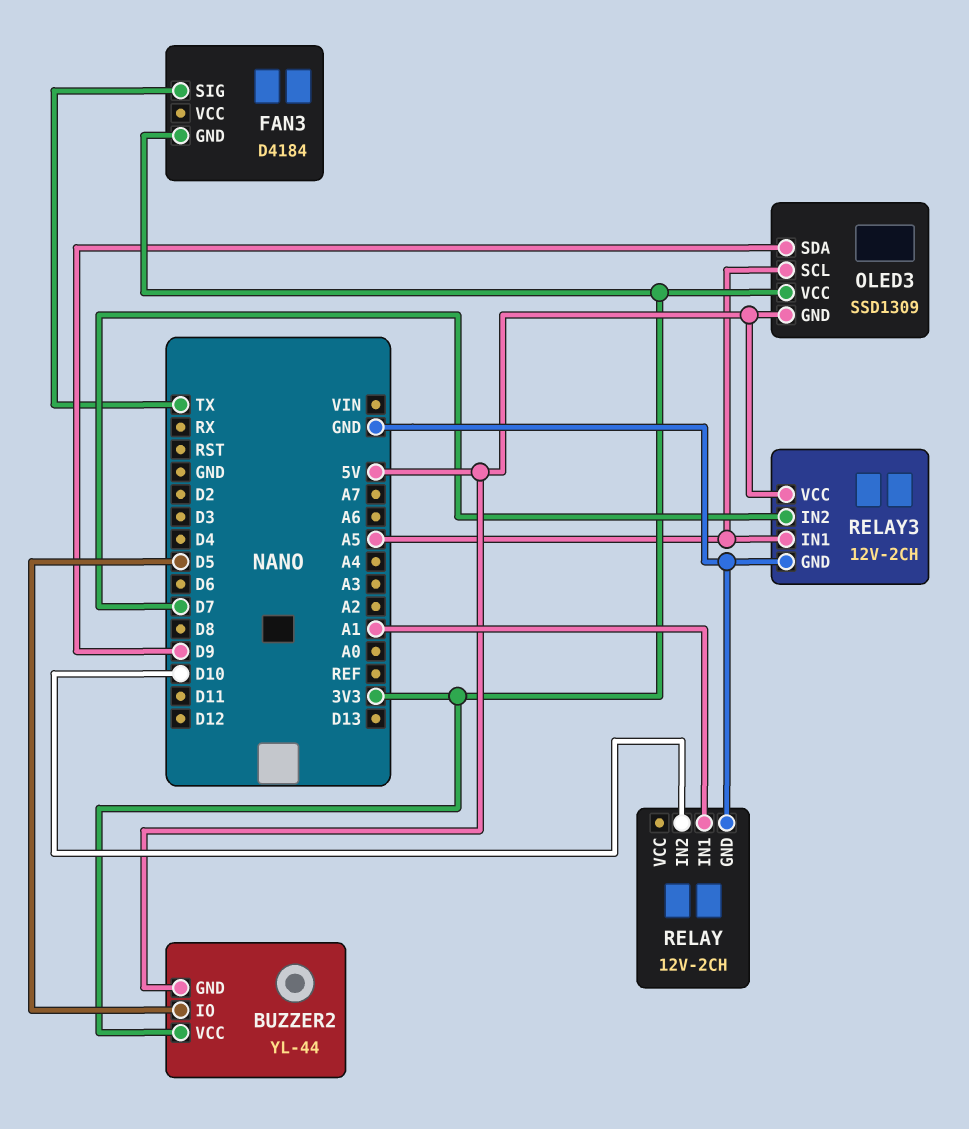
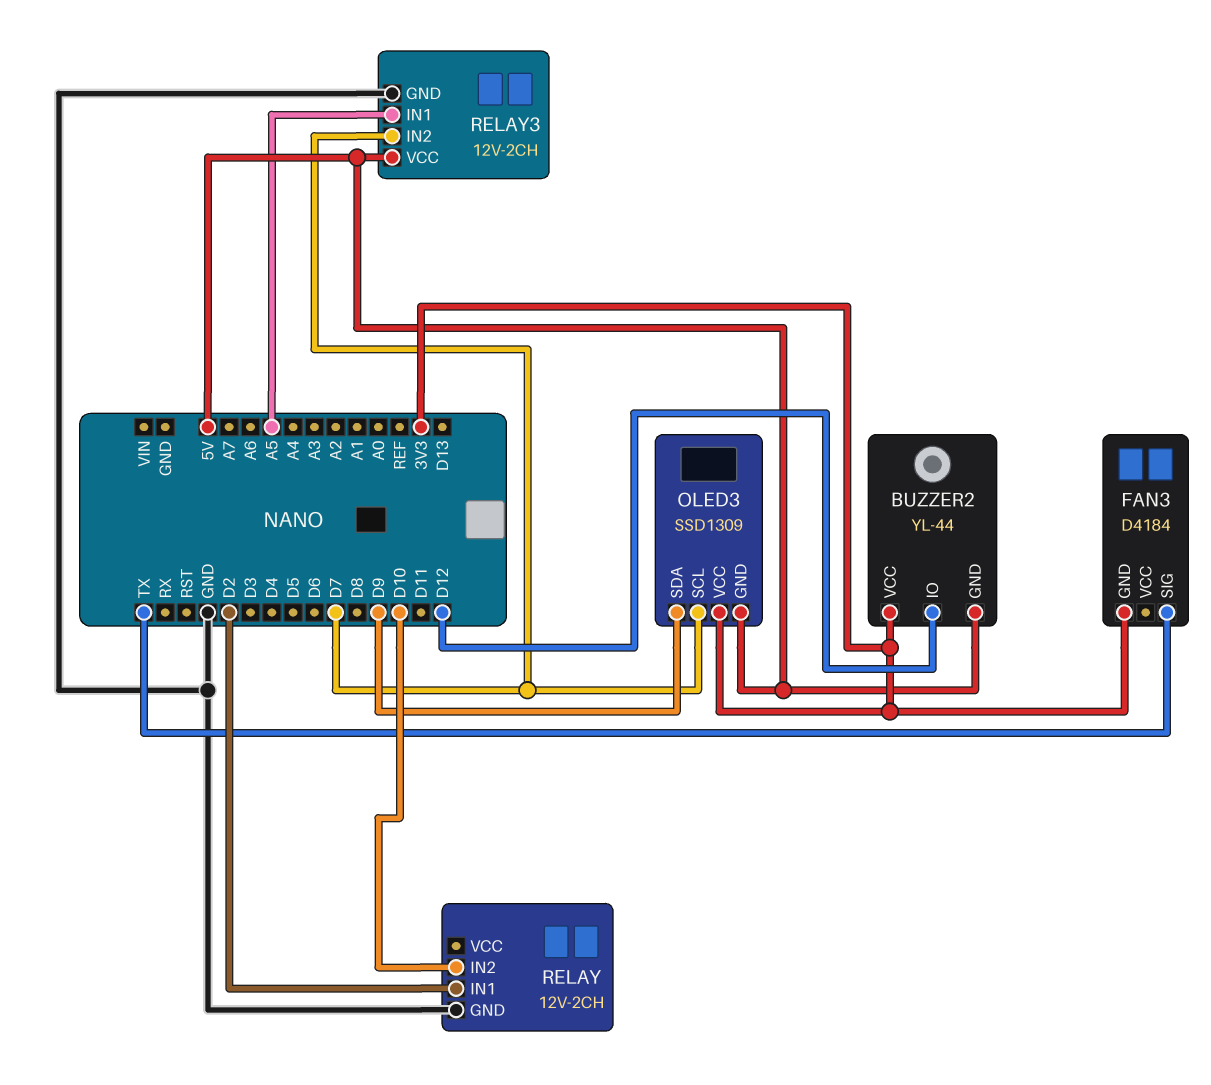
BUZZER2 pin IO: D5 -> D12
OLED3 pin SCL: A5 -> D7
RELAY pin IN1: A1 -> D2

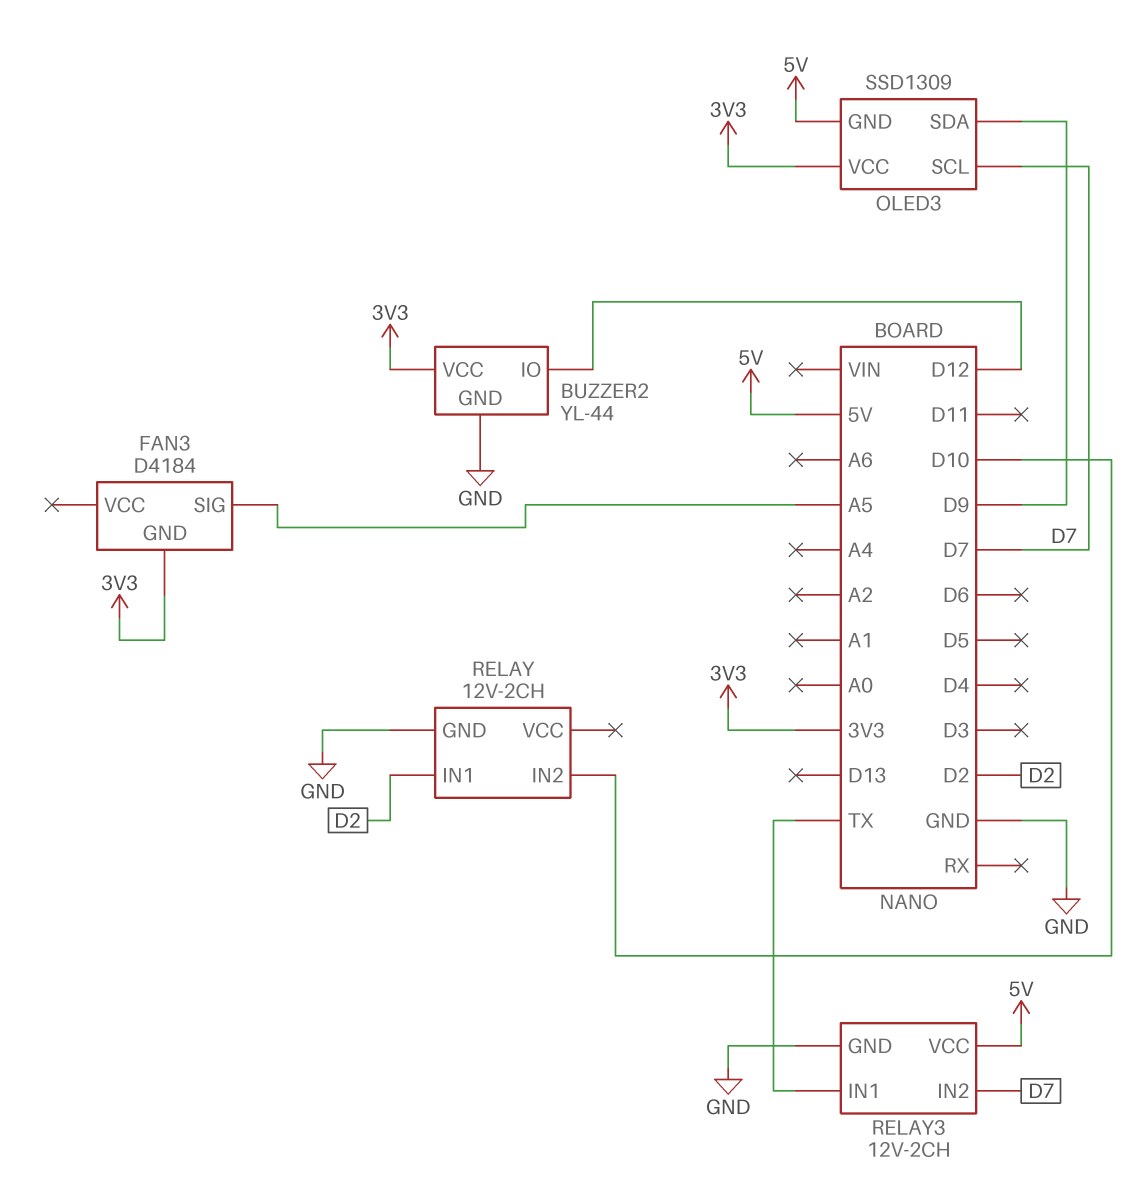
BUZZER2 pin GND: 5V -> GND
FAN3 pin SIG: TX -> A5
RELAY3 pin IN1: A5 -> TX

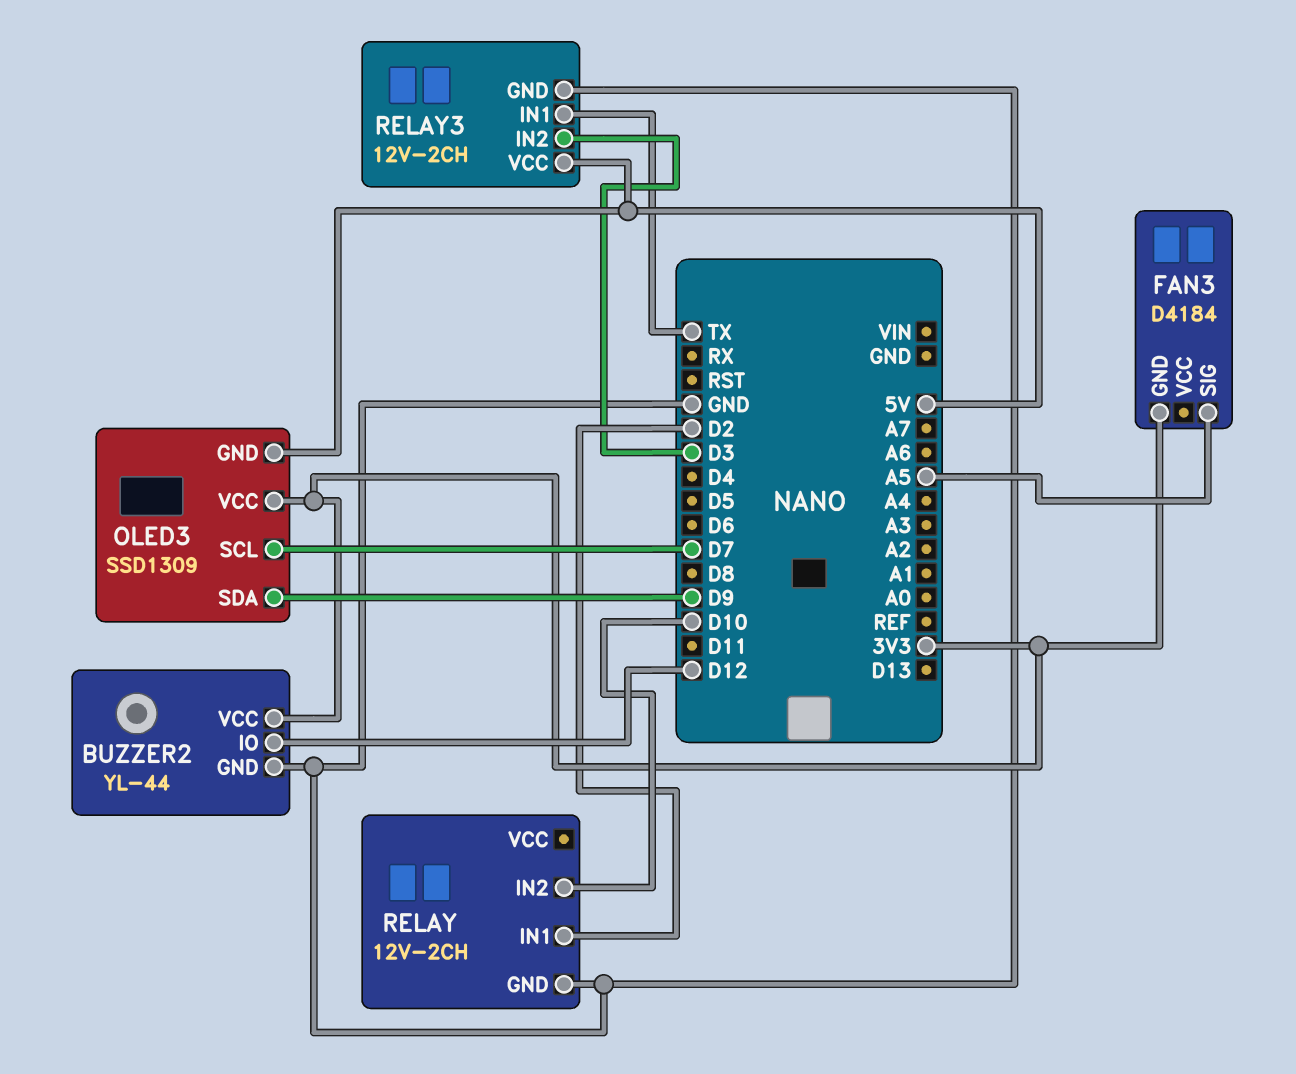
RELAY3 pin IN2: D7 -> D3

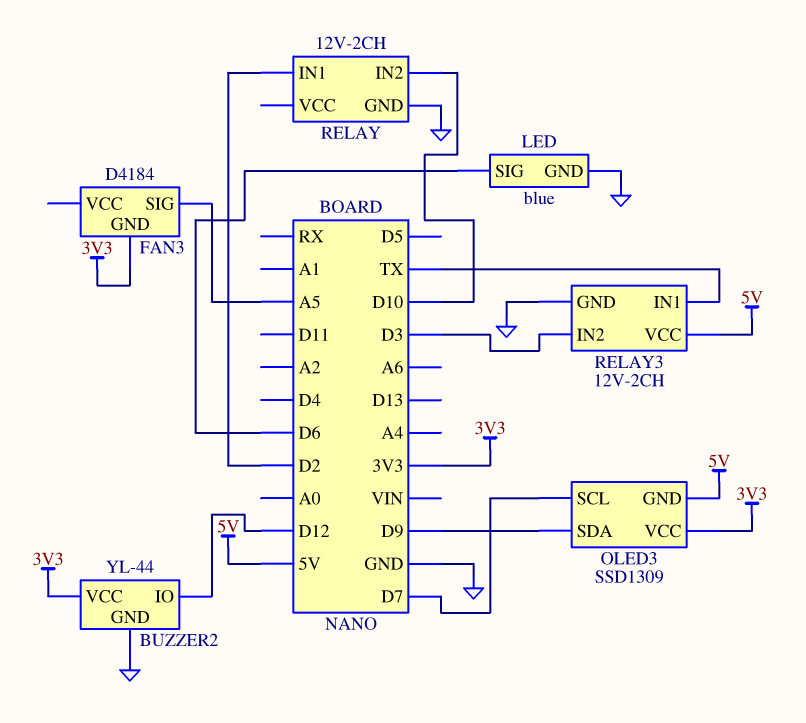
LED: none -> blue
LED pin GND: none -> GND
LED pin SIG: none -> D6

